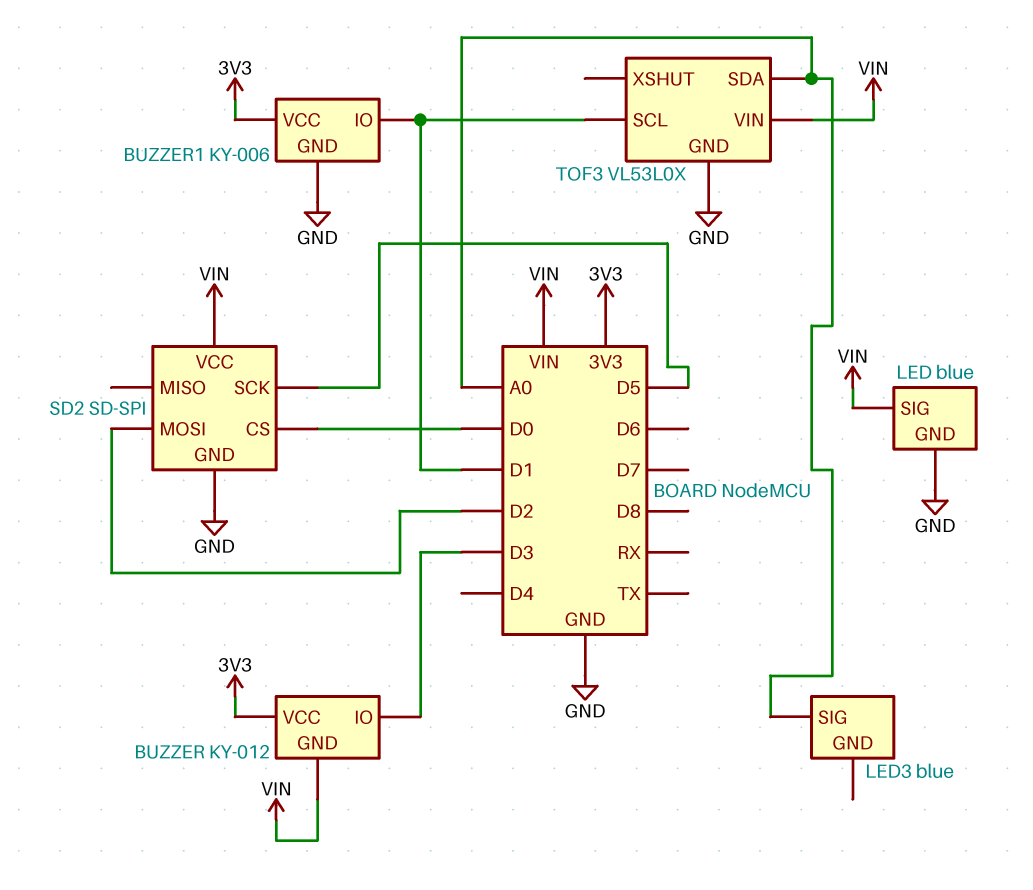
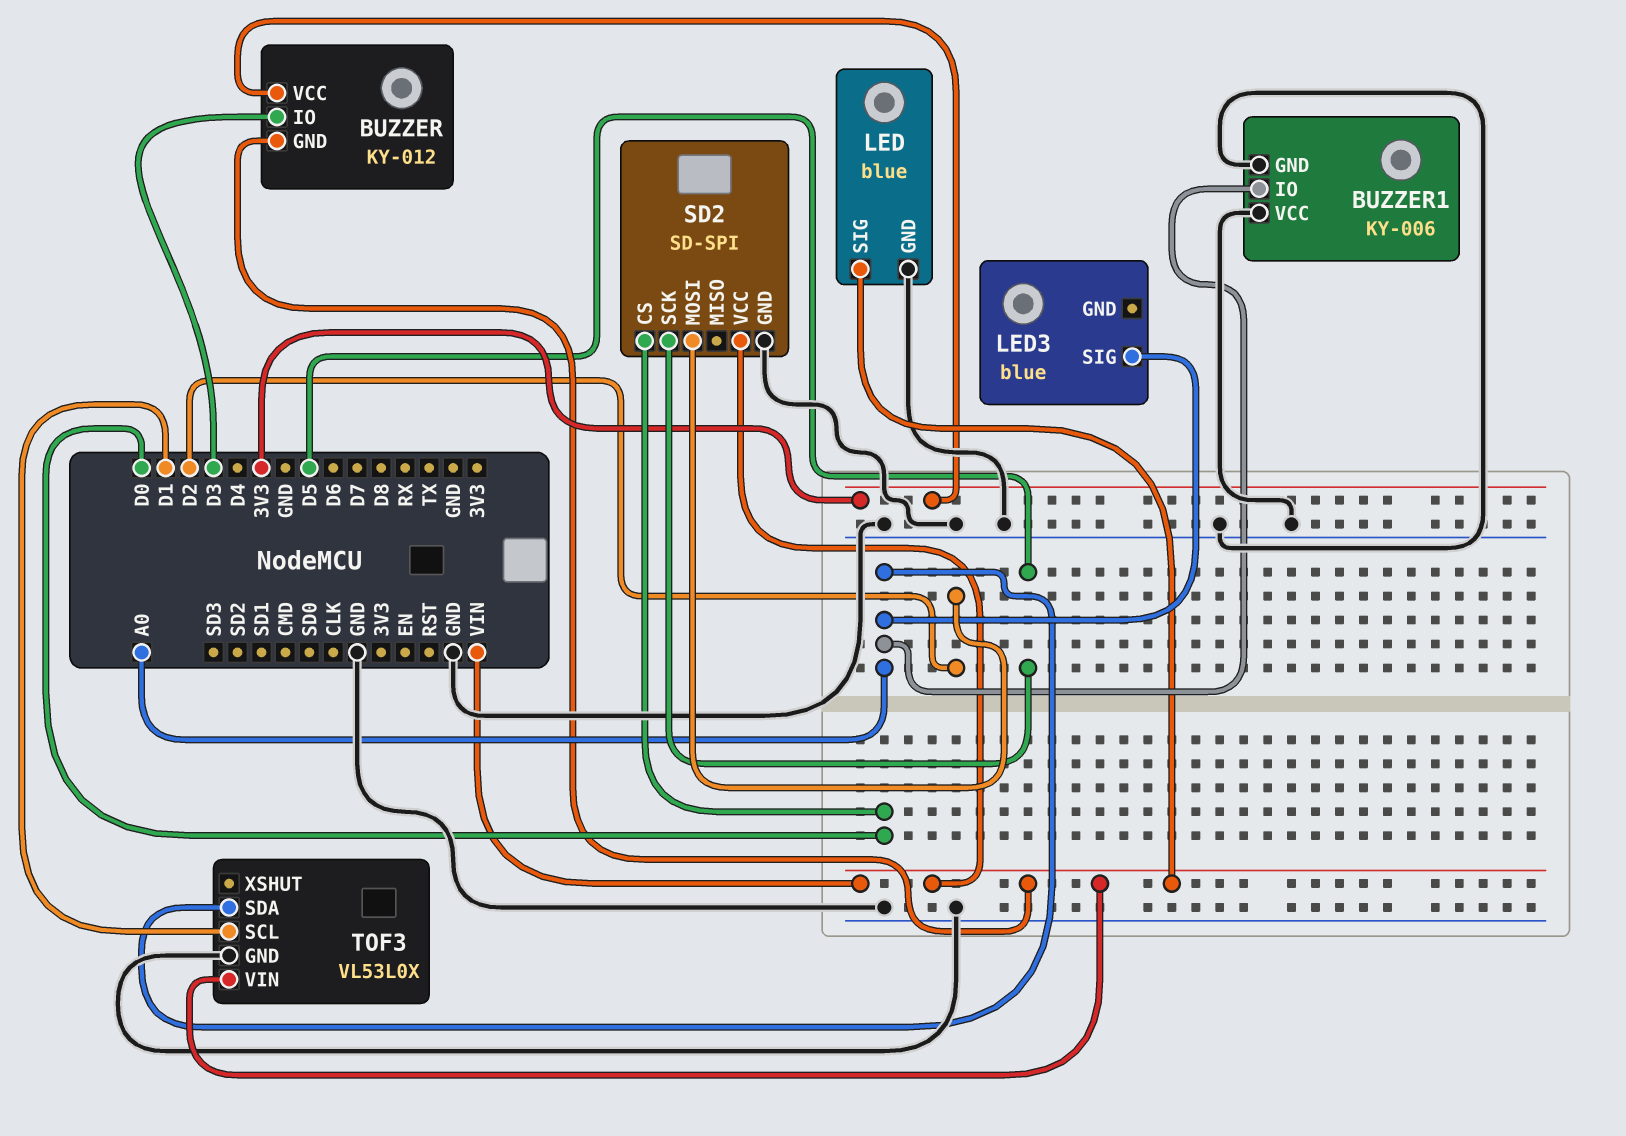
BUZZER1 pin IO: D1 -> A0
BUZZER1 pin VCC: 3V3 -> GND

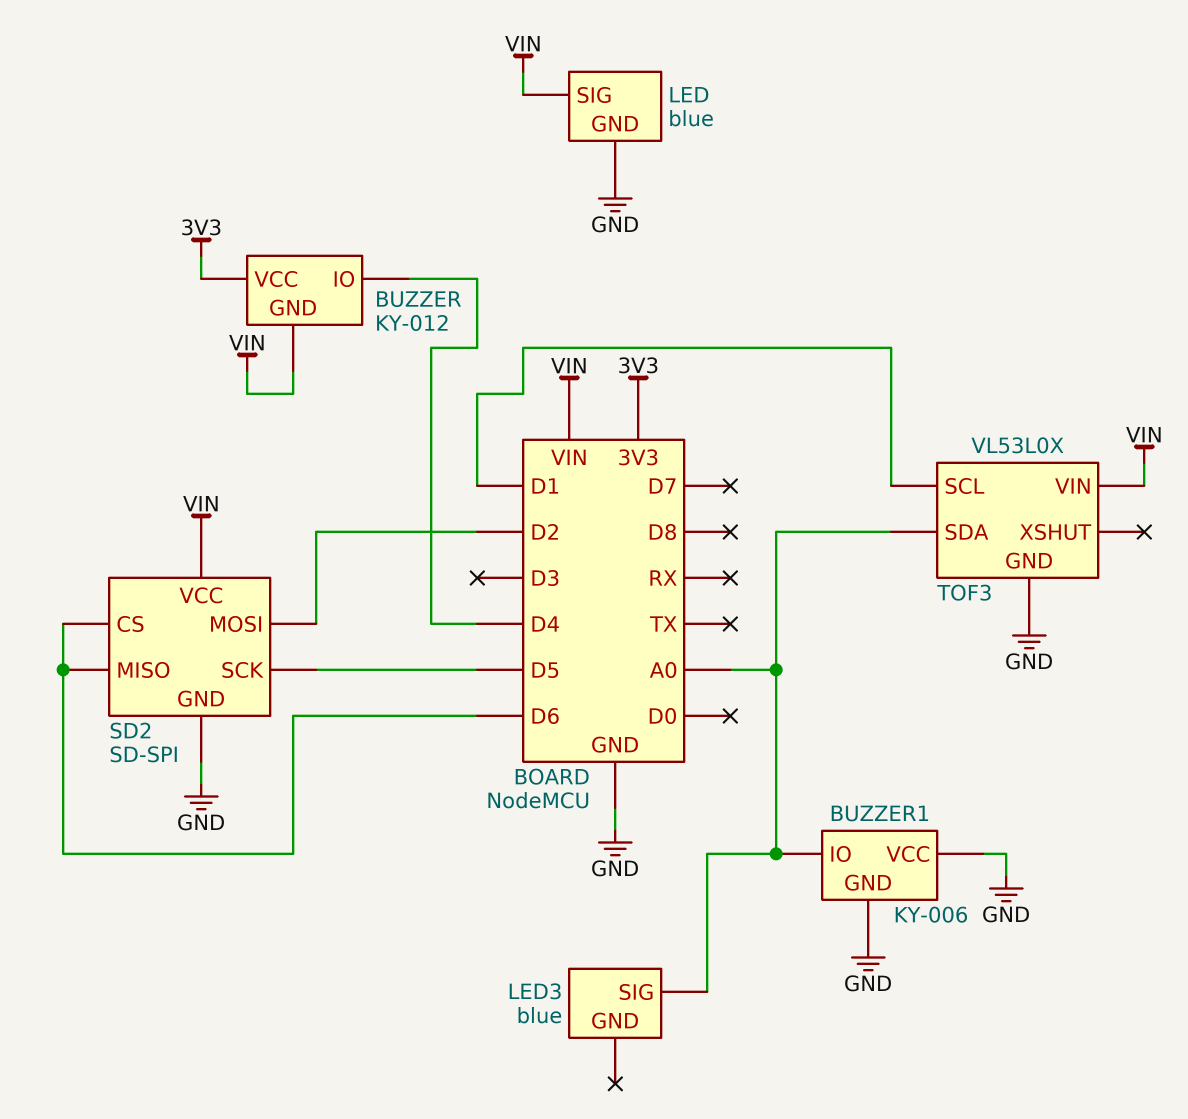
BUZZER pin IO: D3 -> D4
SD2 pin CS: D0 -> D6
SD2 pin MISO: none -> D6

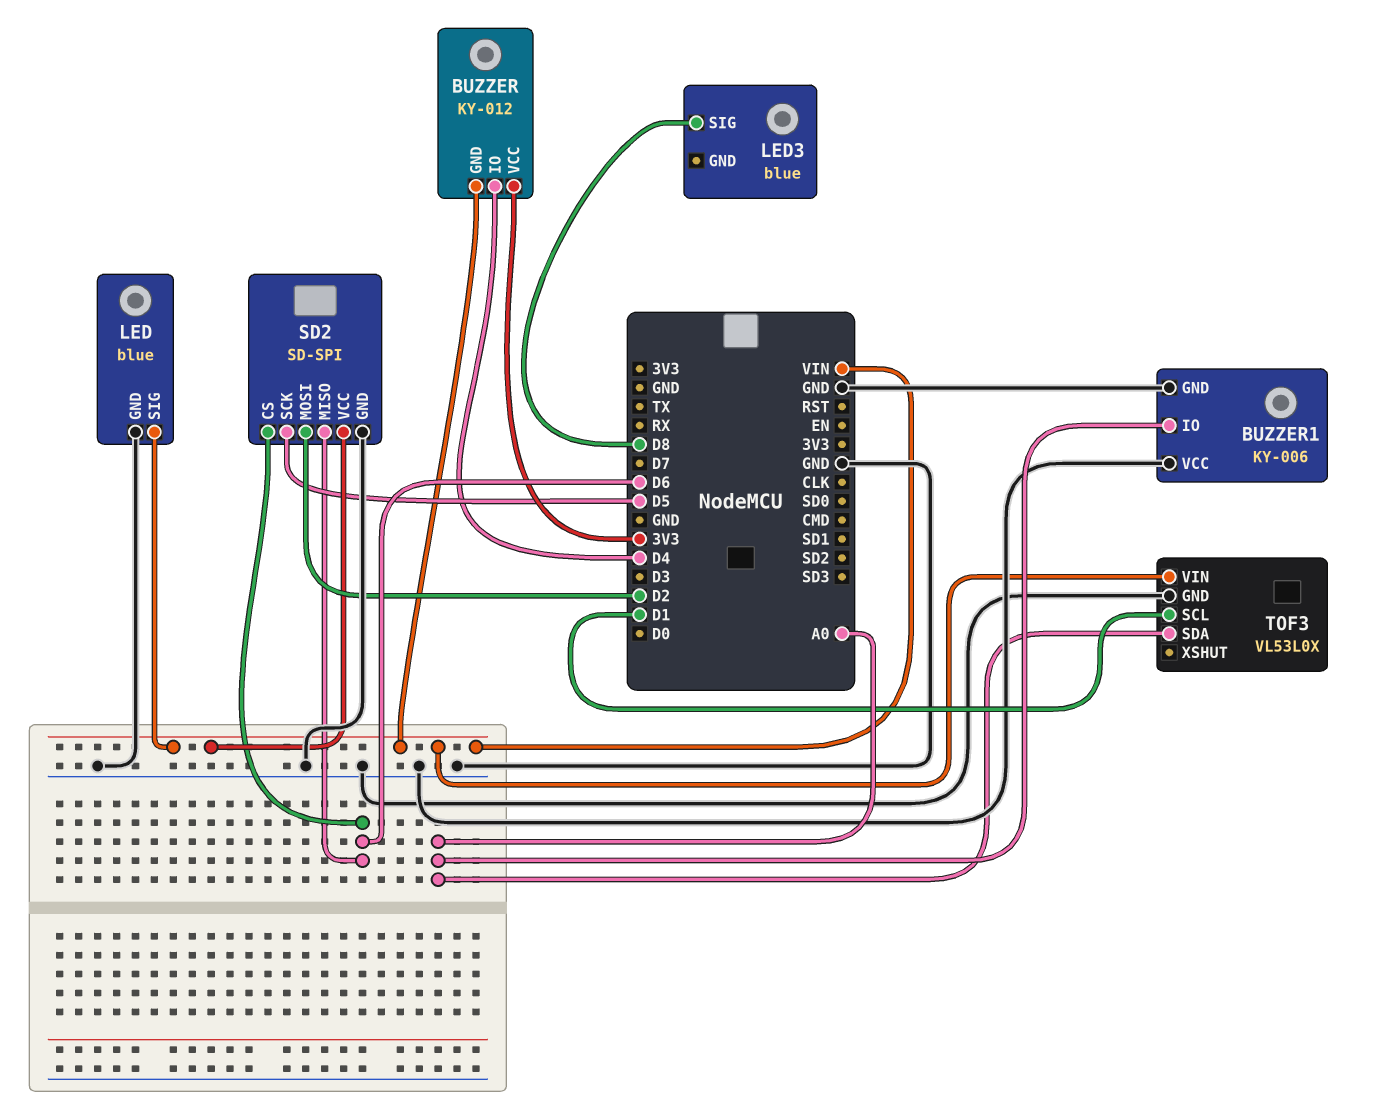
LED3 pin SIG: A0 -> D8

